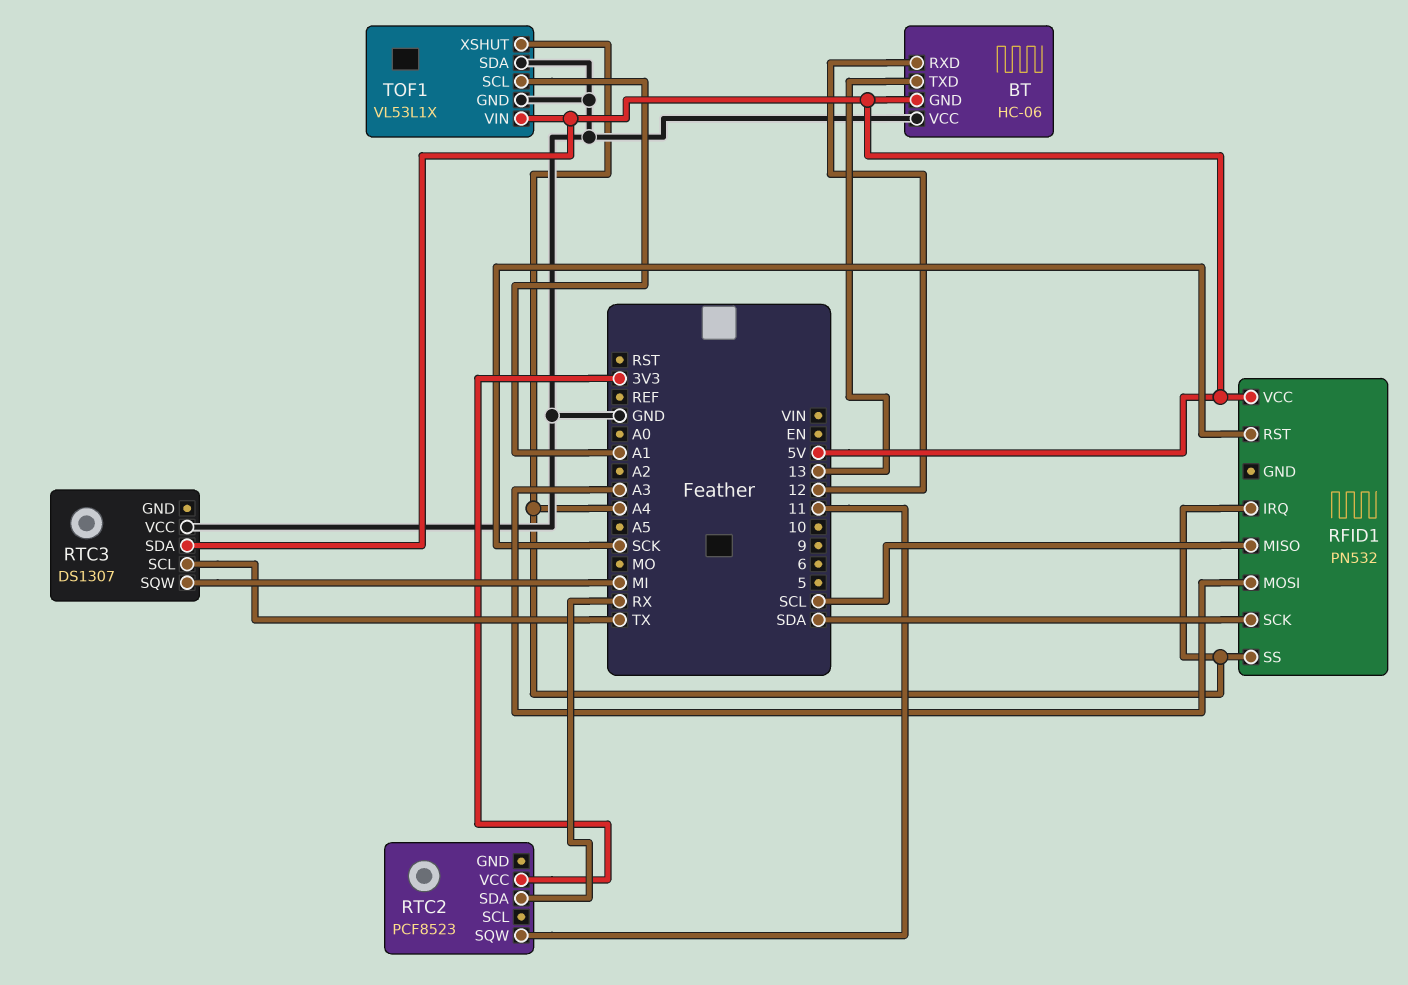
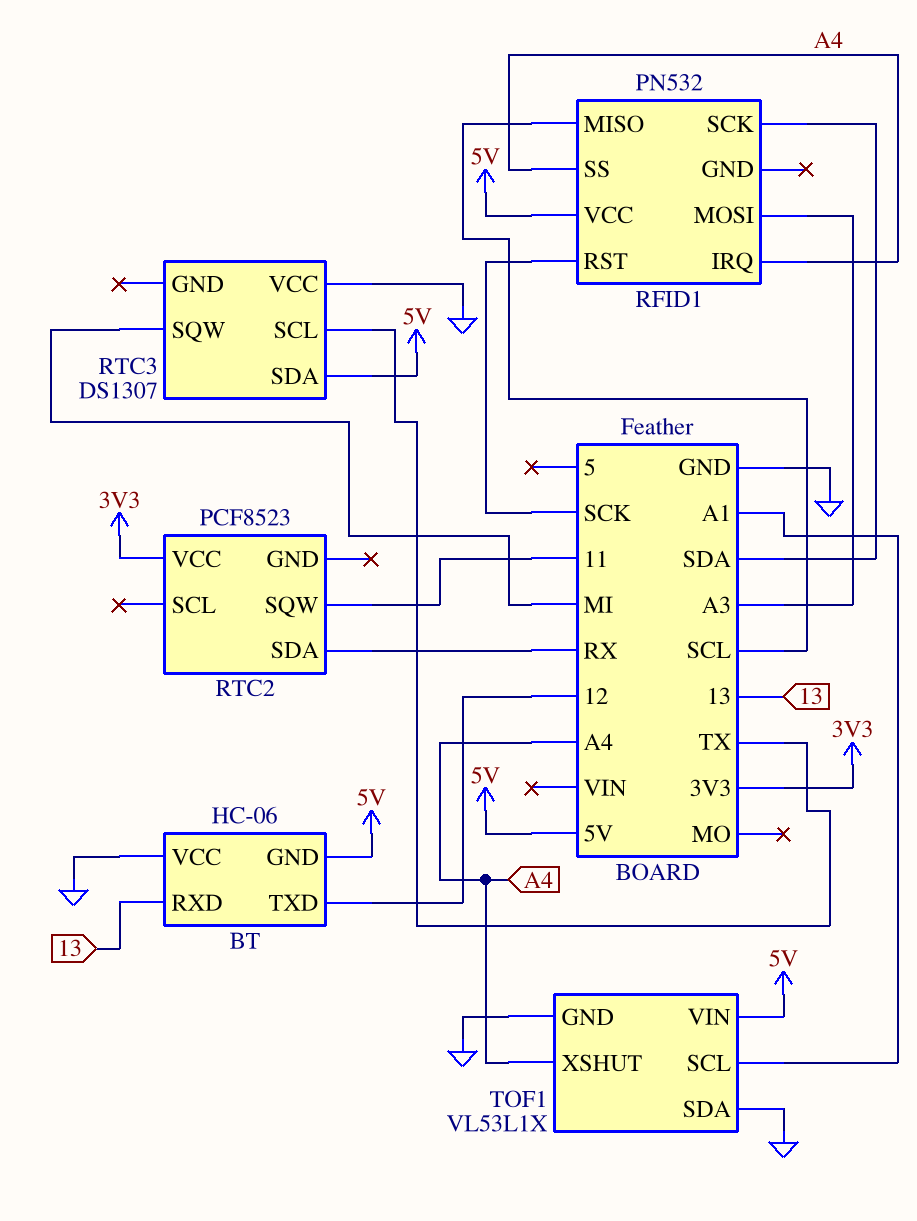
BT pin RXD: 12 -> 13
BT pin TXD: 13 -> 12

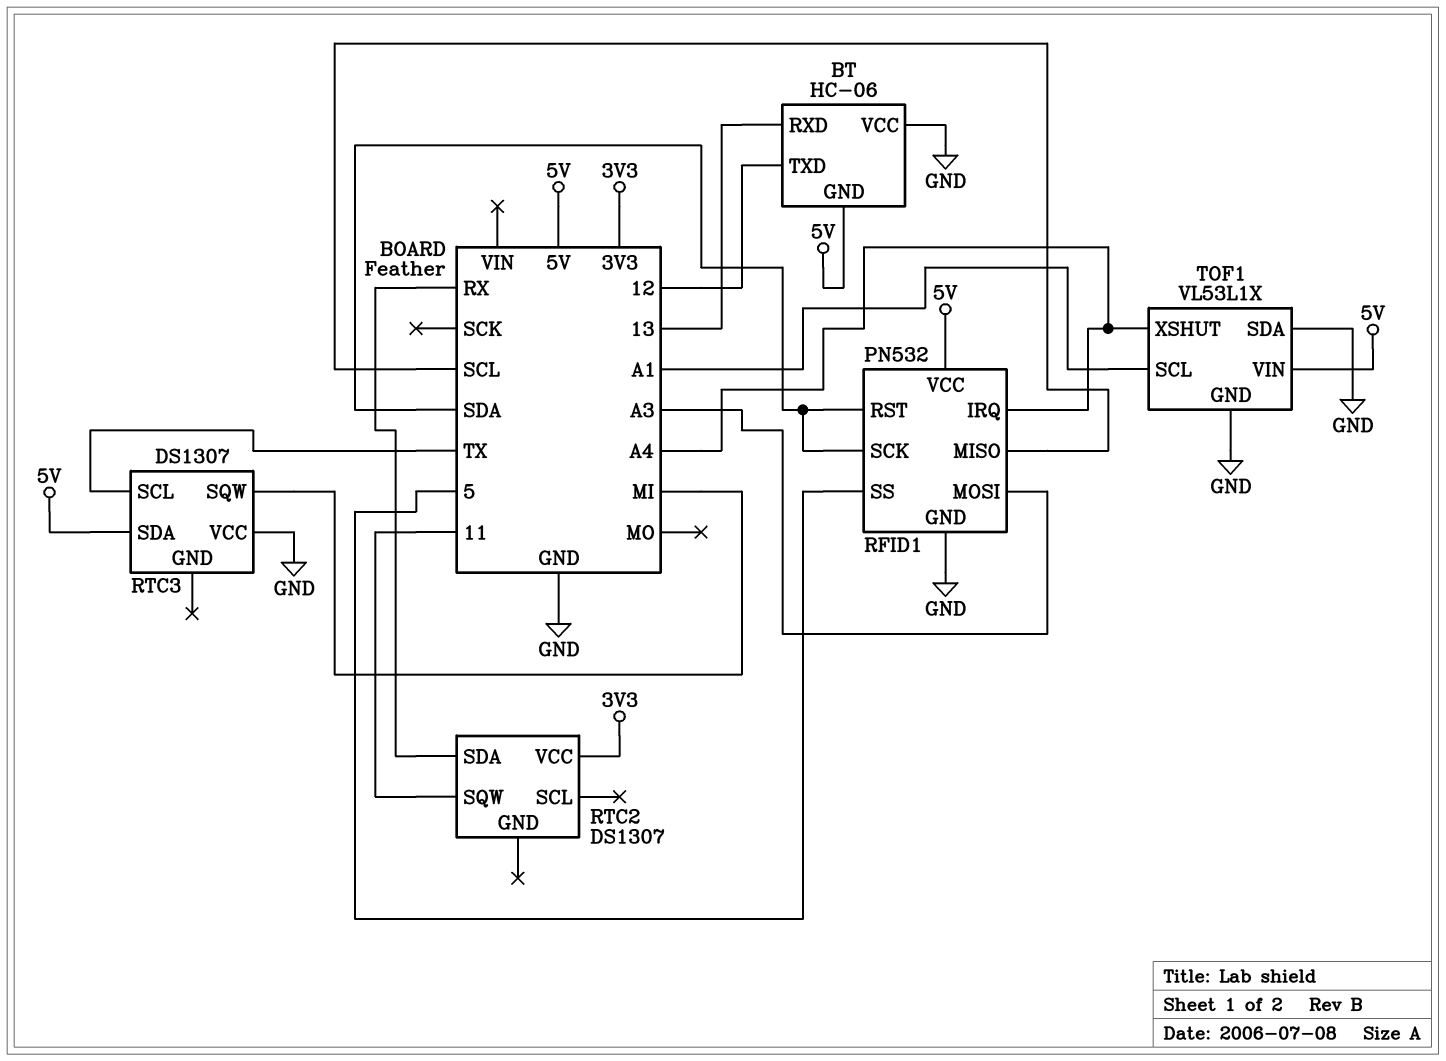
RFID1 pin GND: none -> GND
RFID1 pin RST: SCK -> SDA
RFID1 pin SS: A4 -> 5
RTC2: PCF8523 -> DS1307

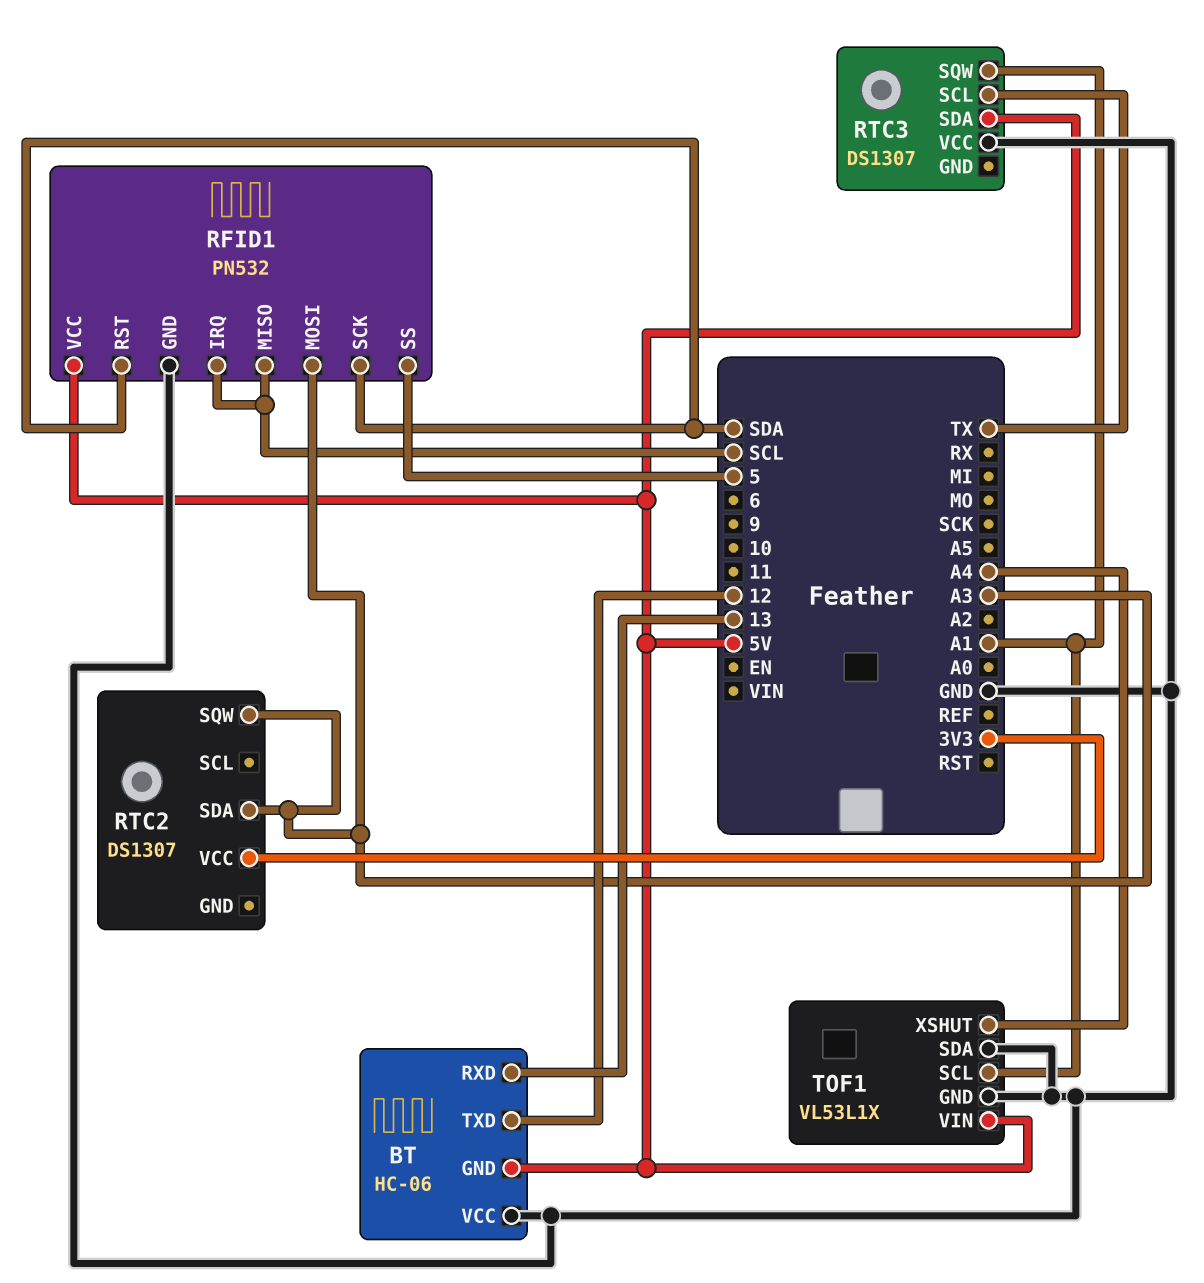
RFID1 pin IRQ: A4 -> SCL
RTC2 pin SDA: RX -> A3
RTC2 pin SQW: 11 -> A3
RTC3 pin SQW: MI -> A1

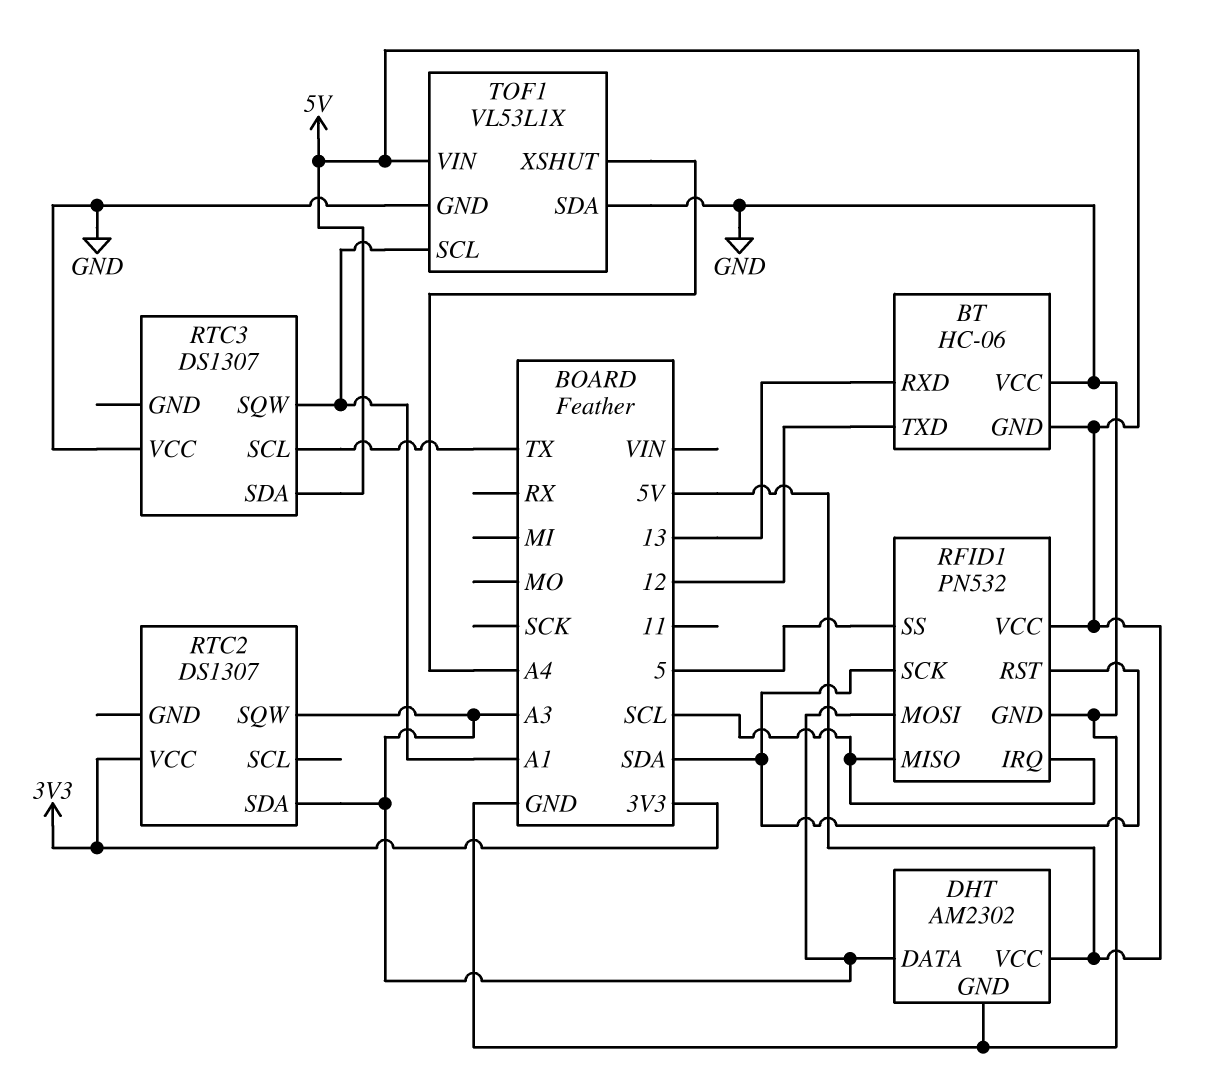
DHT: none -> AM2302
DHT pin DATA: none -> A3
DHT pin GND: none -> GND
DHT pin VCC: none -> 5V

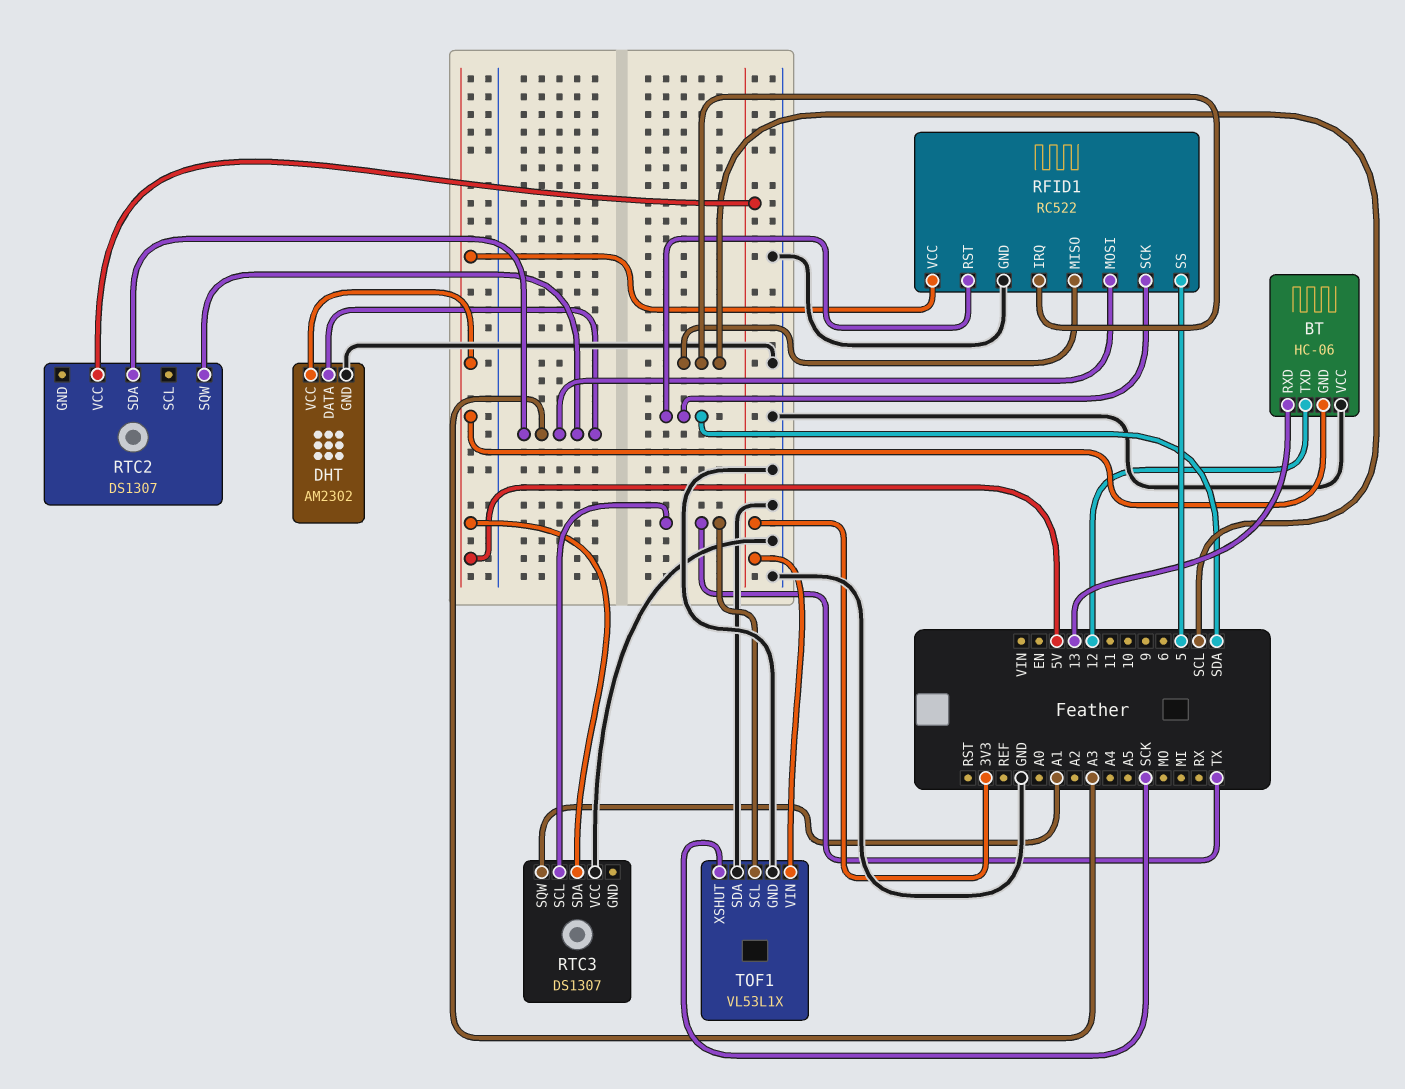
RFID1: PN532 -> RC522
TOF1 pin SCL: A1 -> TX
TOF1 pin VIN: 5V -> 3V3
TOF1 pin XSHUT: A4 -> SCK

